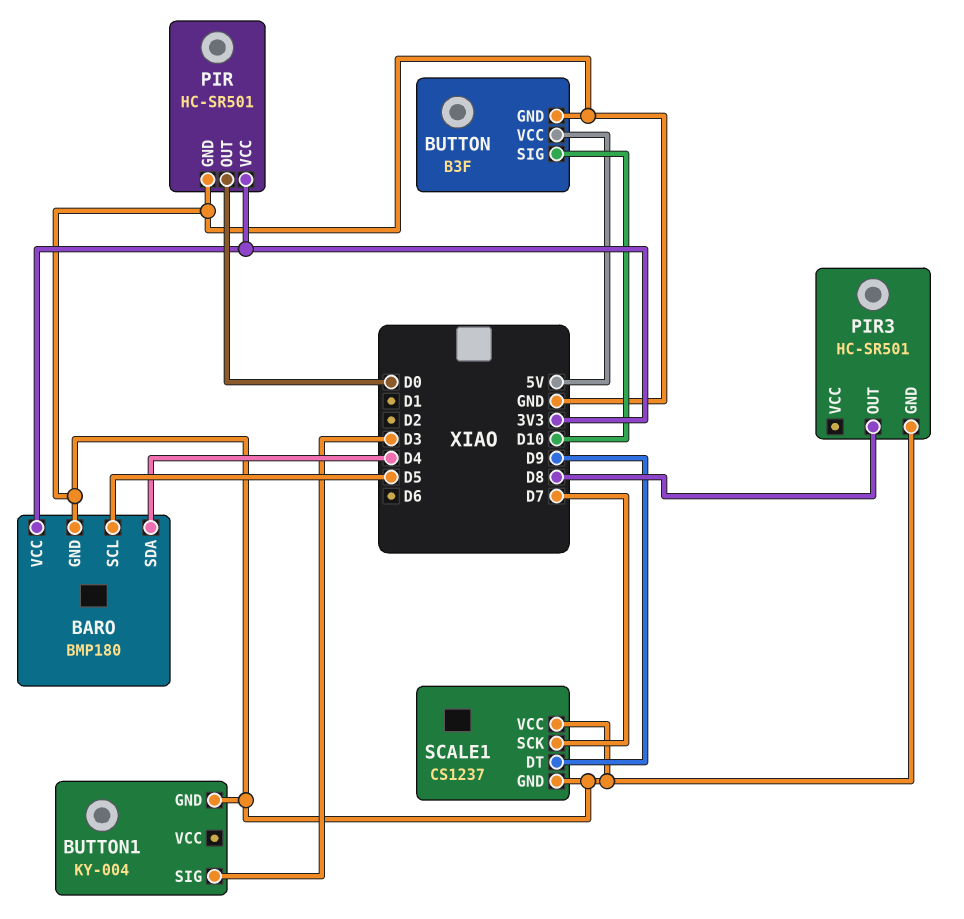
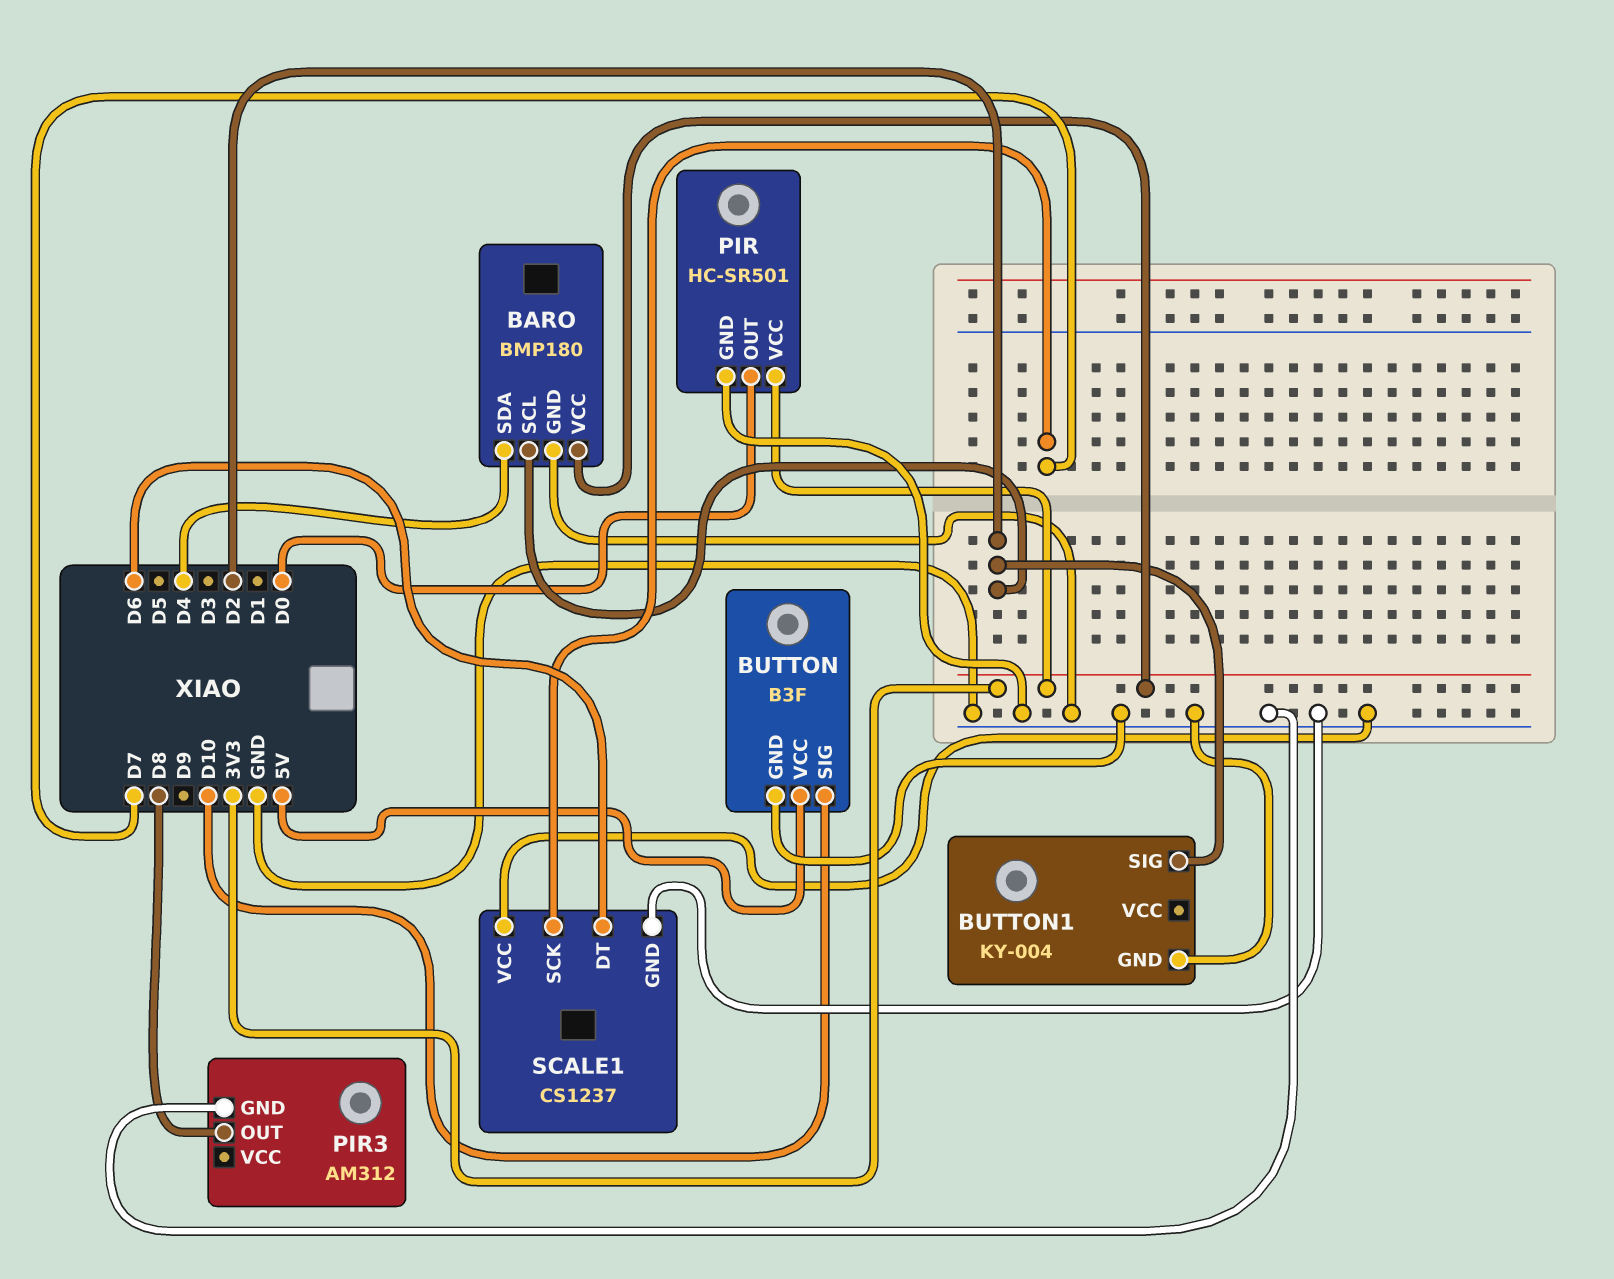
BARO pin SCL: D5 -> D2
BUTTON1 pin SIG: D3 -> D2
PIR3: HC-SR501 -> AM312
SCALE1 pin DT: D9 -> D6

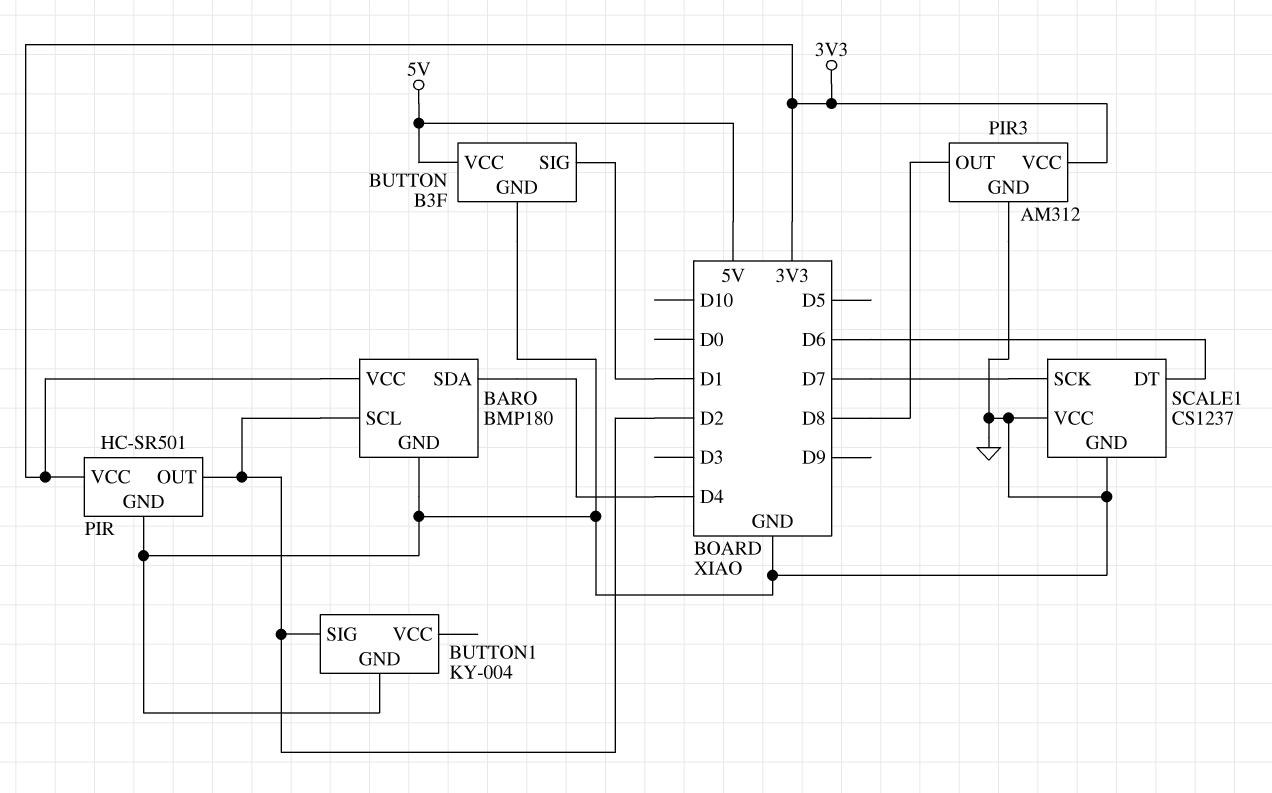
BUTTON pin SIG: D10 -> D1
PIR pin OUT: D0 -> D2
PIR3 pin VCC: none -> 3V3

